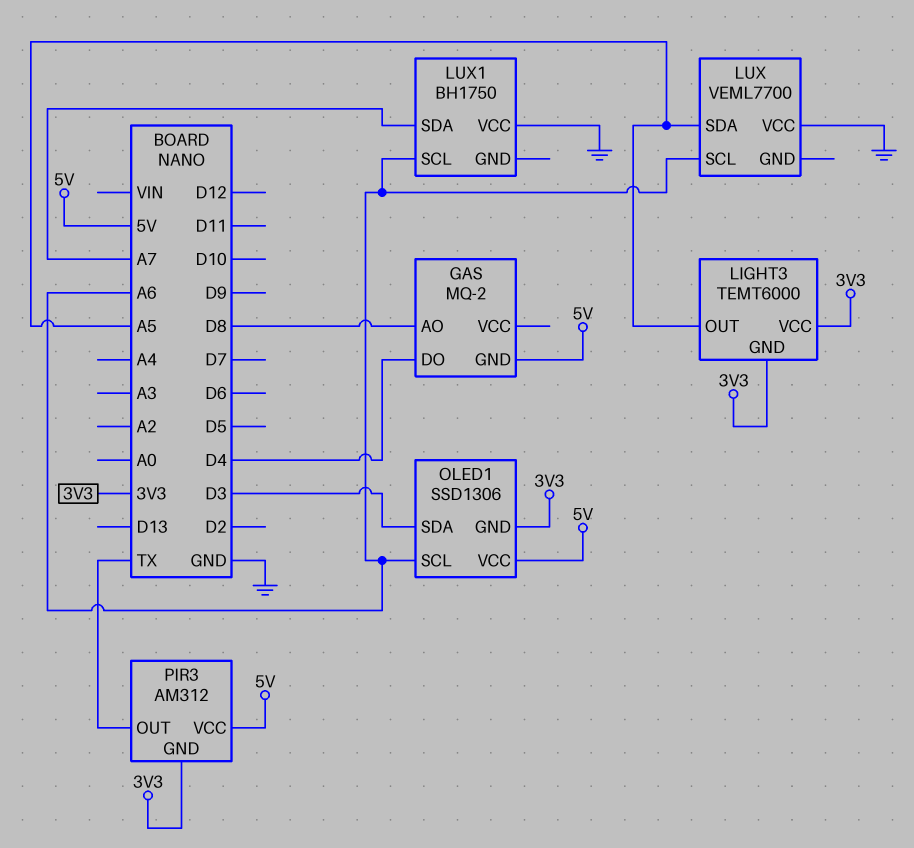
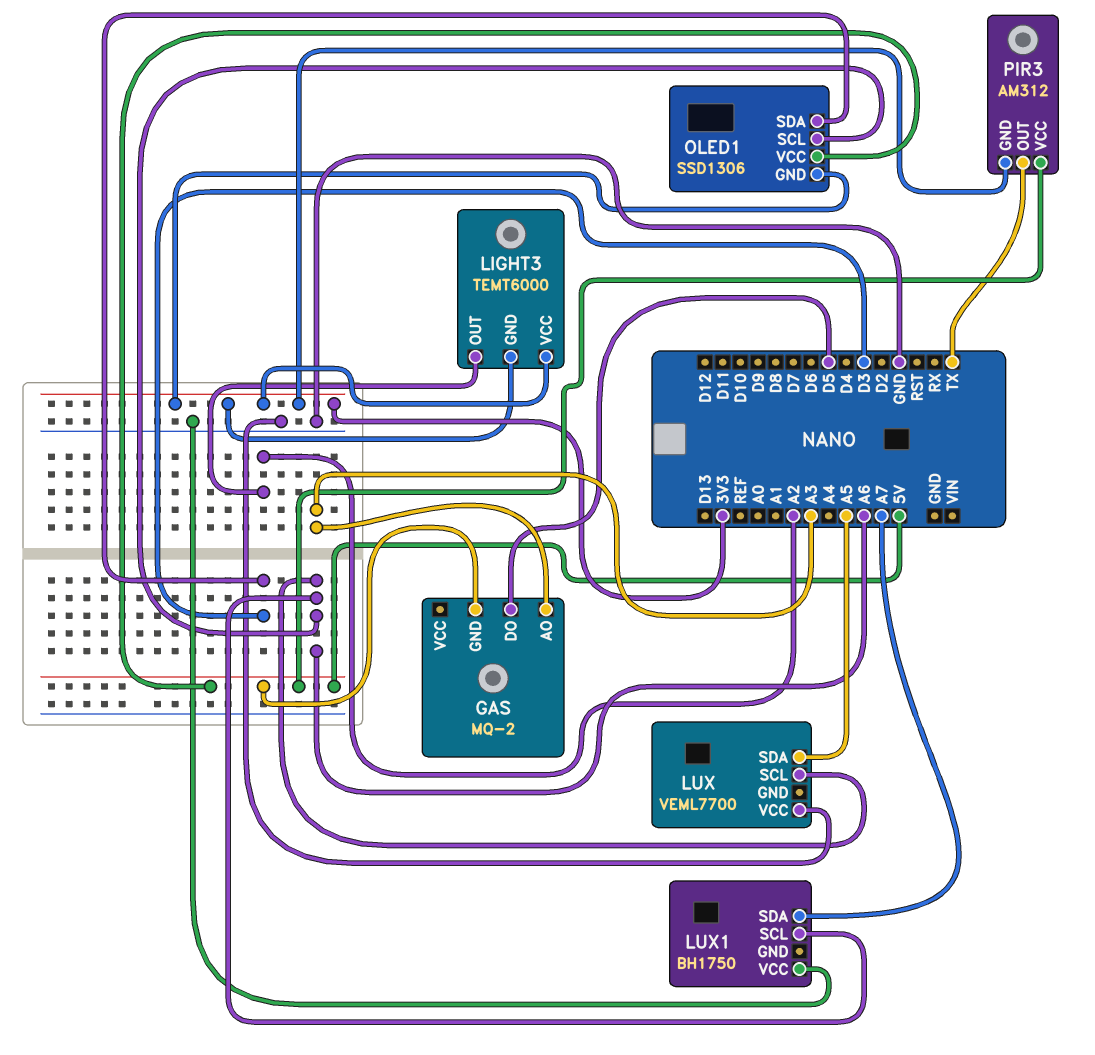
GAS pin AO: D8 -> A3
GAS pin DO: D4 -> D5
LIGHT3 pin OUT: A5 -> A2

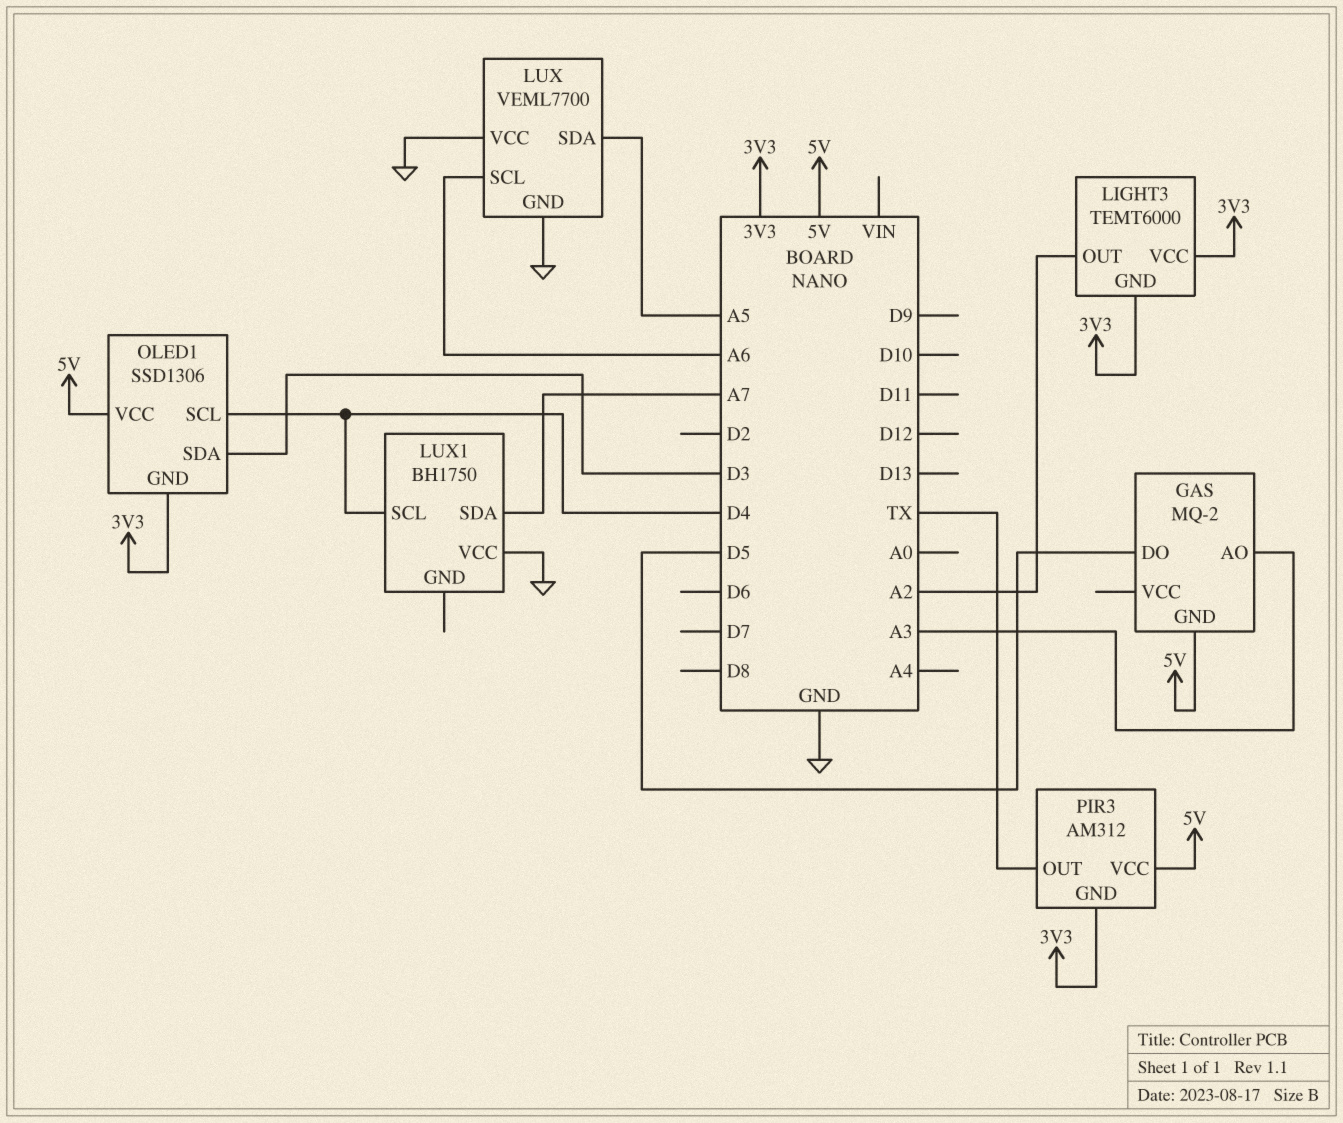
LUX pin GND: none -> GND
LUX1 pin SCL: A6 -> D4
OLED1 pin SCL: A6 -> D4

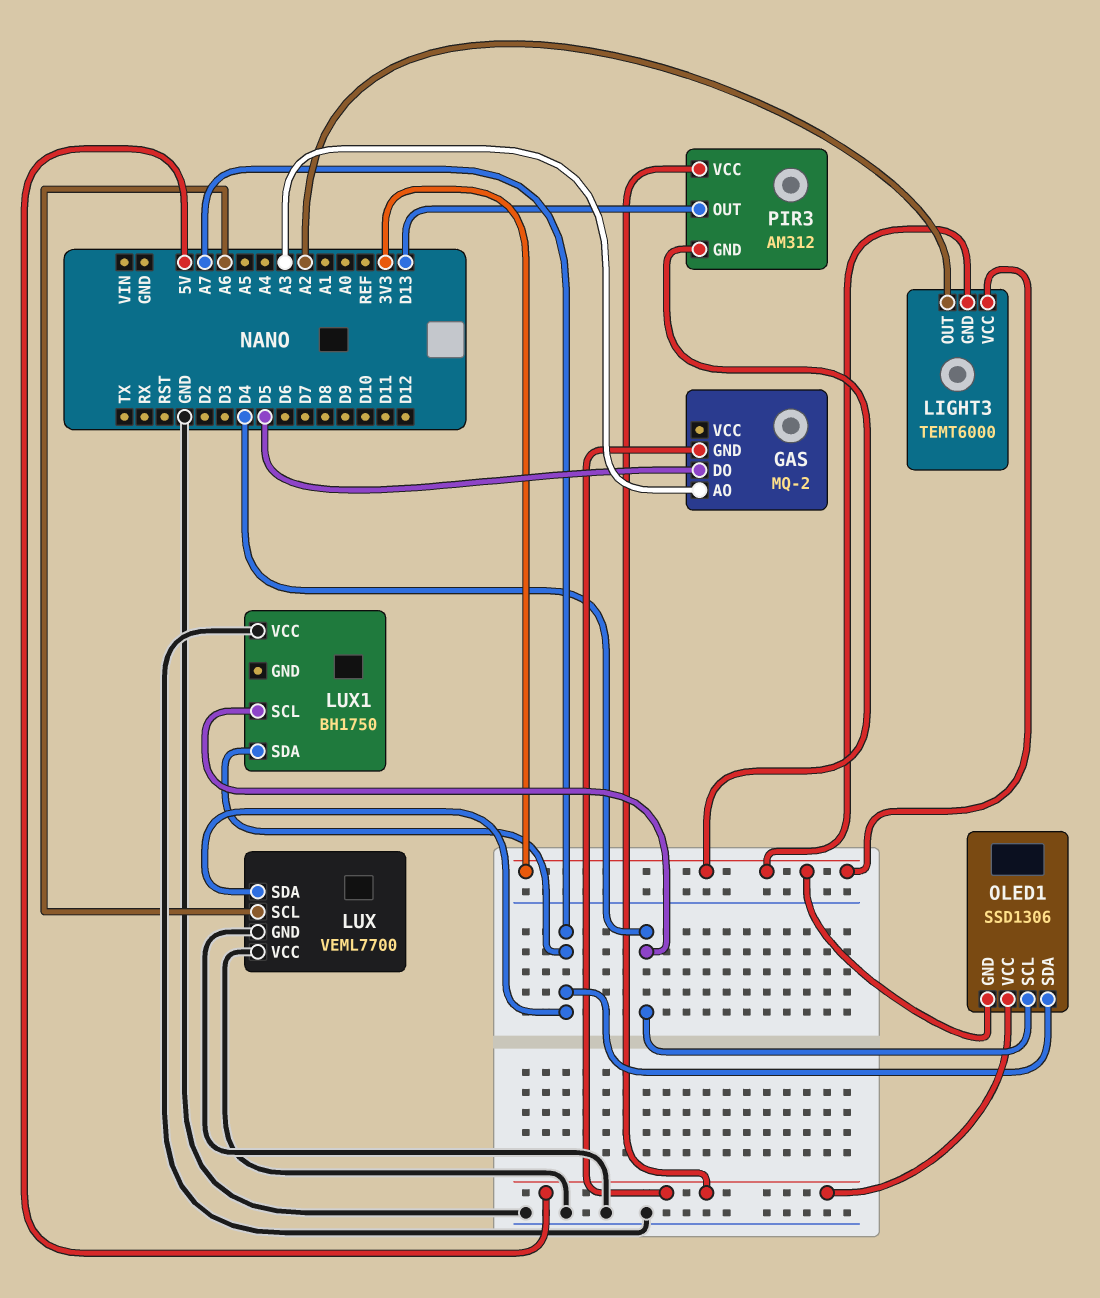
LUX pin SDA: A5 -> A7
OLED1 pin SDA: D3 -> A7
PIR3 pin OUT: TX -> D13

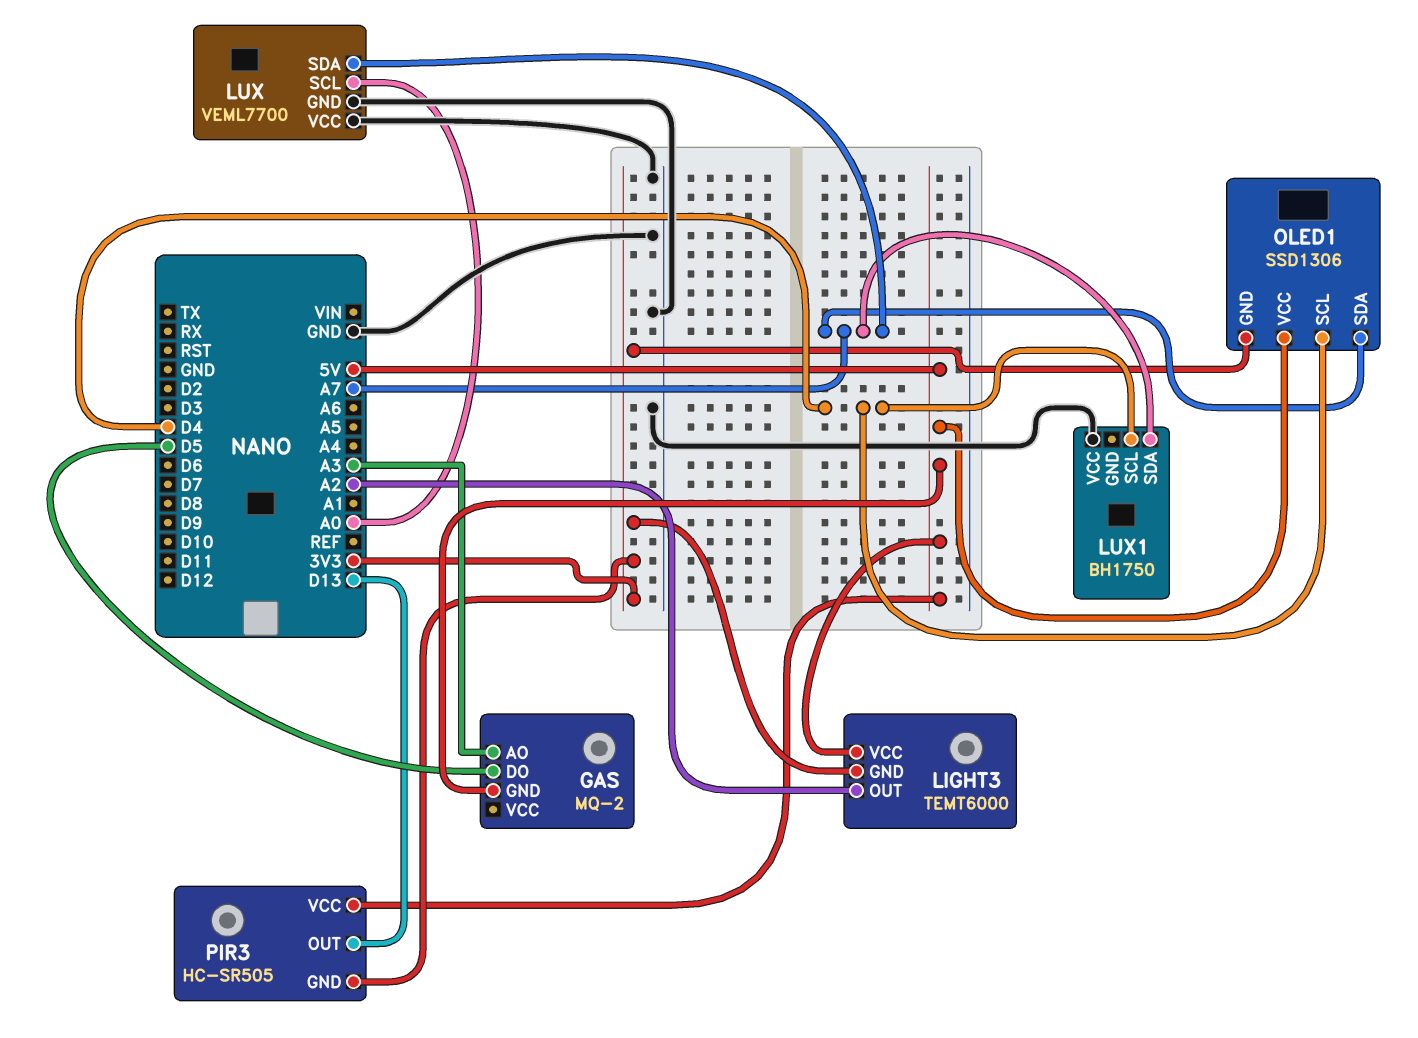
LIGHT3 pin VCC: 3V3 -> 5V
LUX pin SCL: A6 -> A0
PIR3: AM312 -> HC-SR505

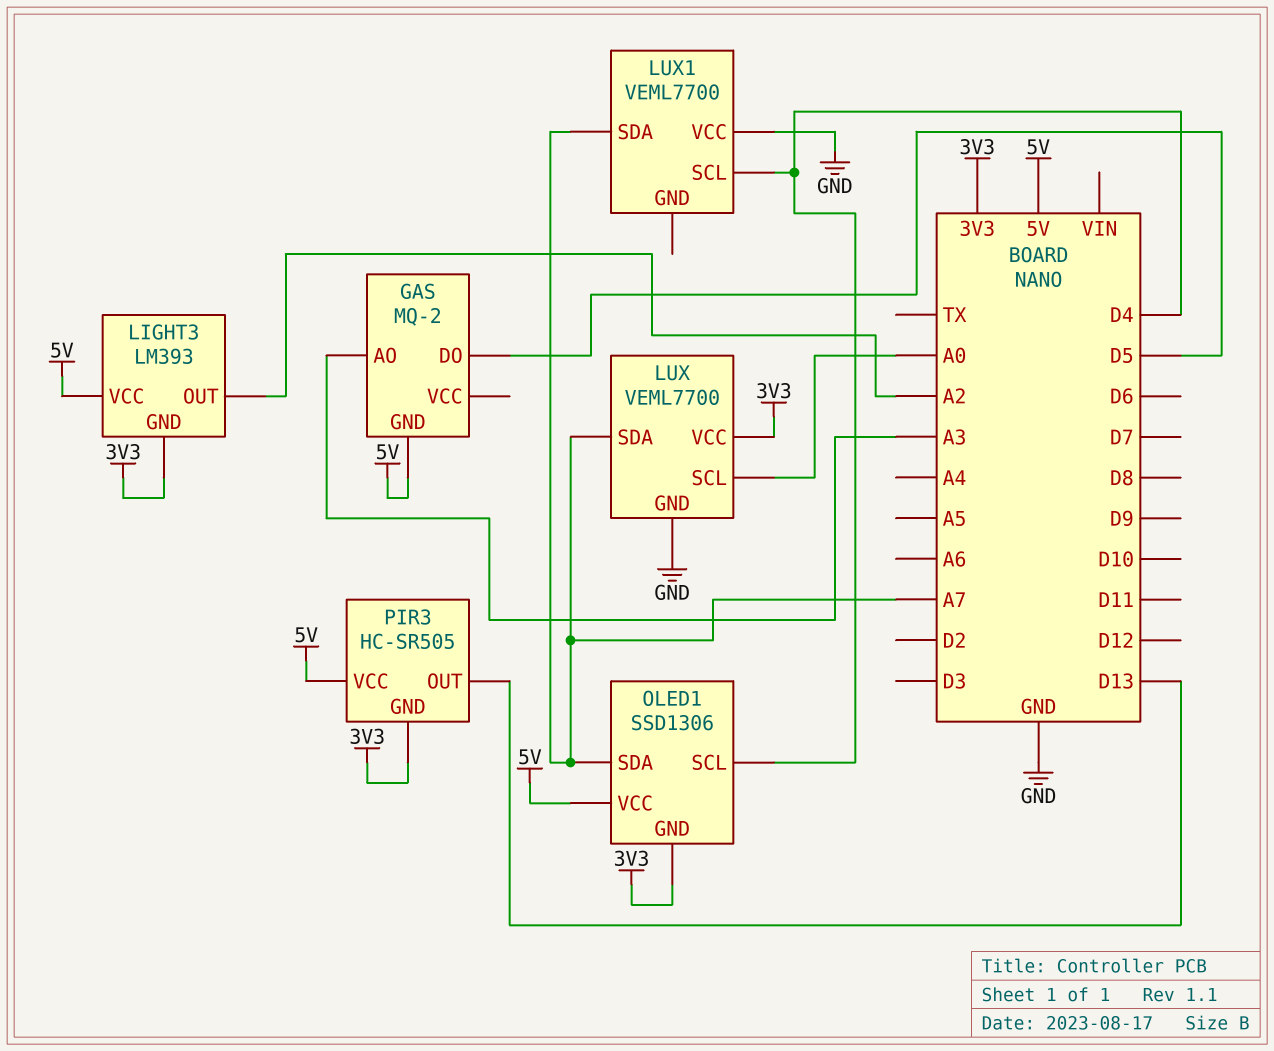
LIGHT3: TEMT6000 -> LM393
LUX pin VCC: GND -> 3V3
LUX1: BH1750 -> VEML7700

